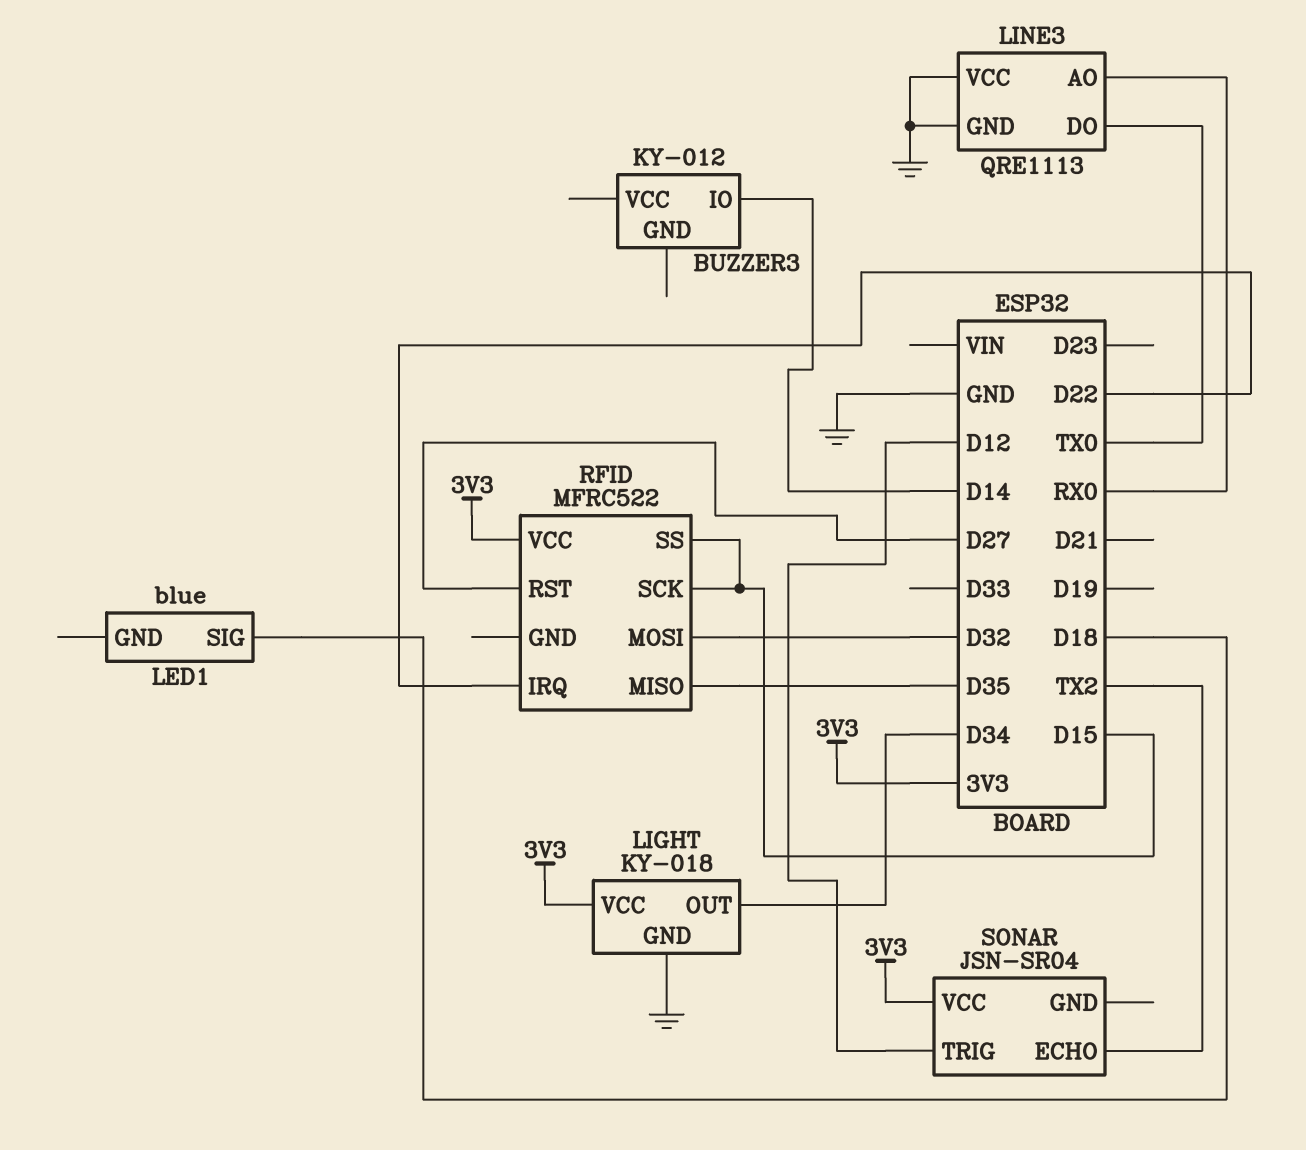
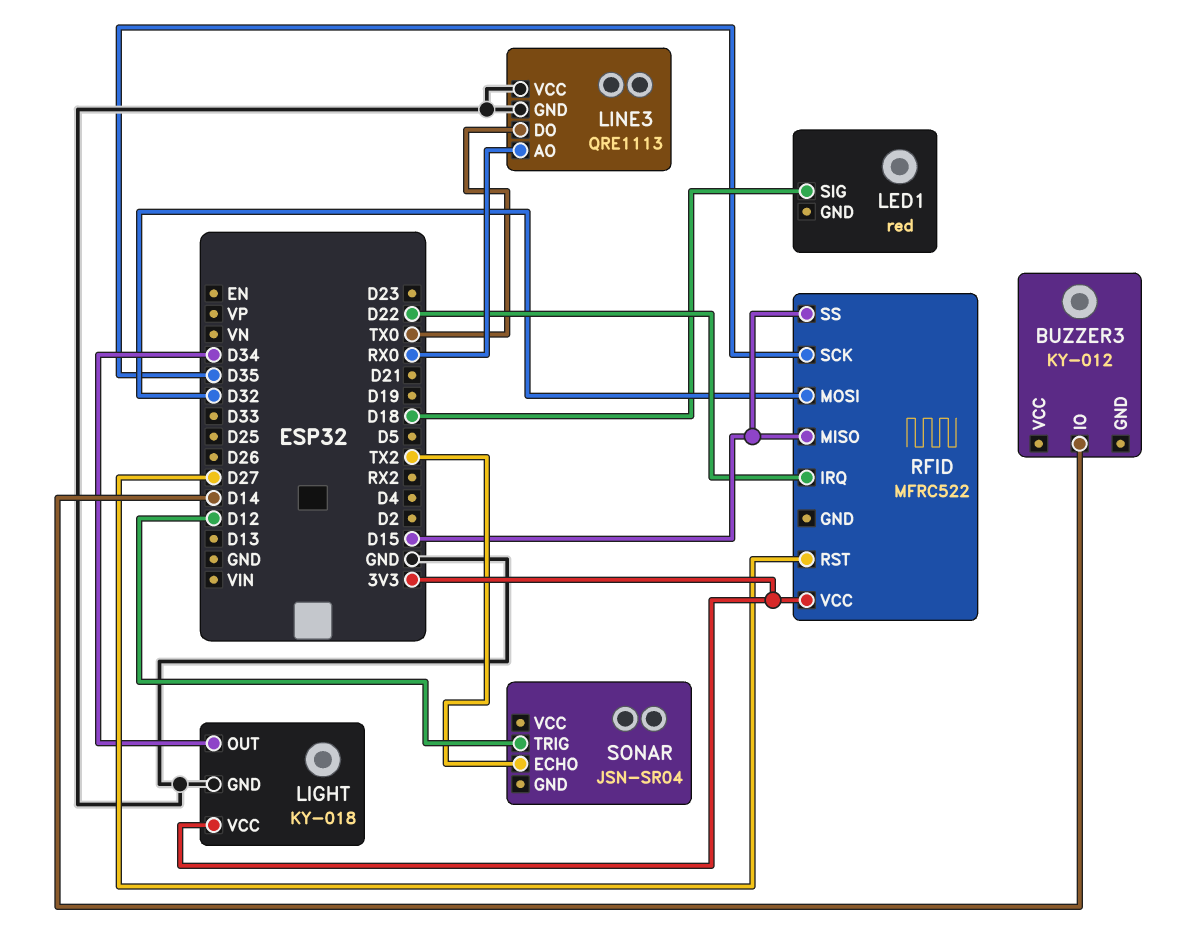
LED1: blue -> red
RFID pin MISO: D35 -> D15
RFID pin SCK: D15 -> D35
SONAR pin VCC: 3V3 -> none

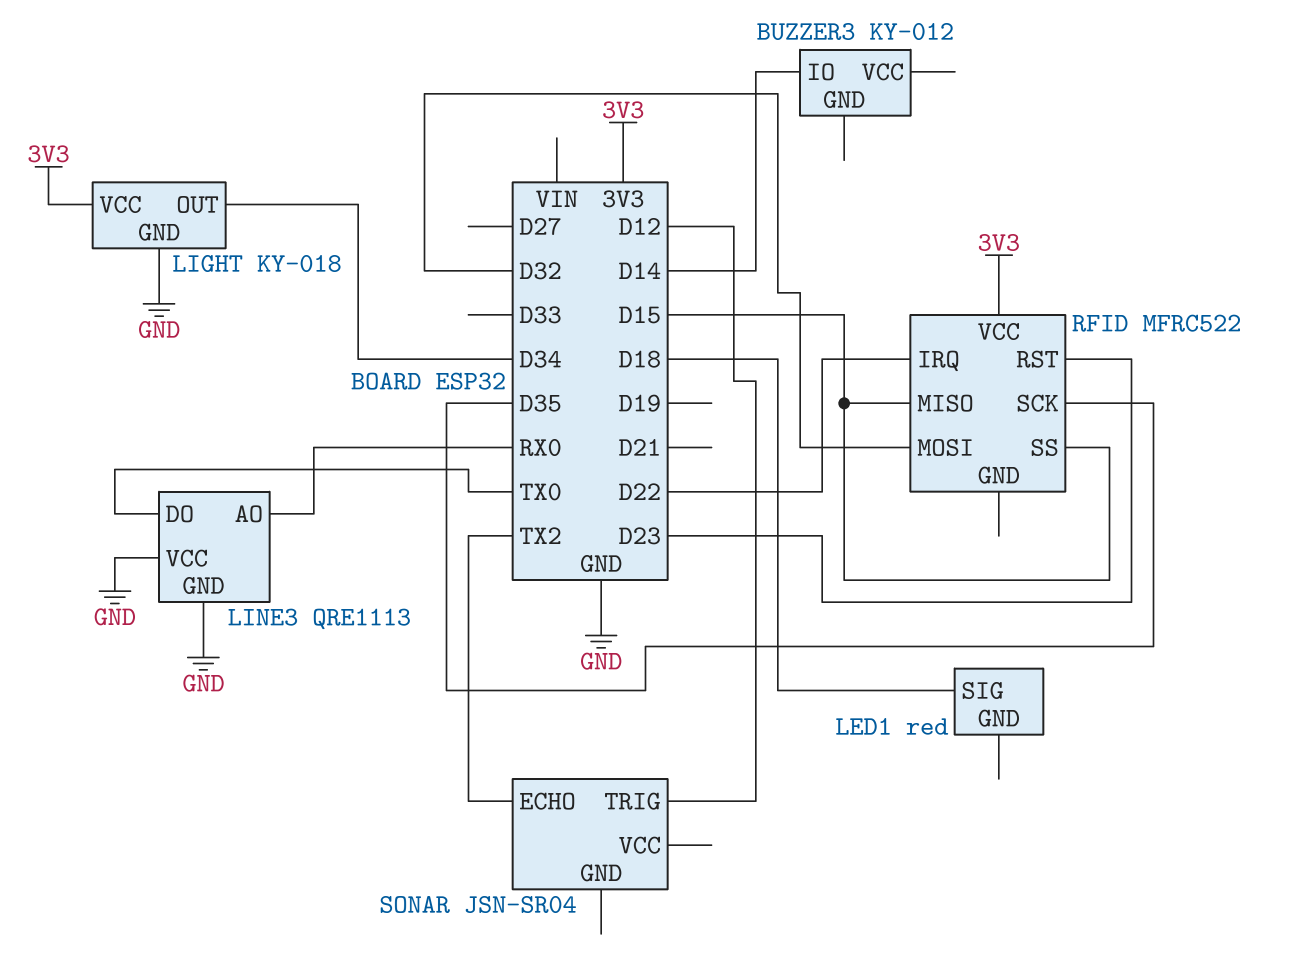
RFID pin RST: D27 -> D23

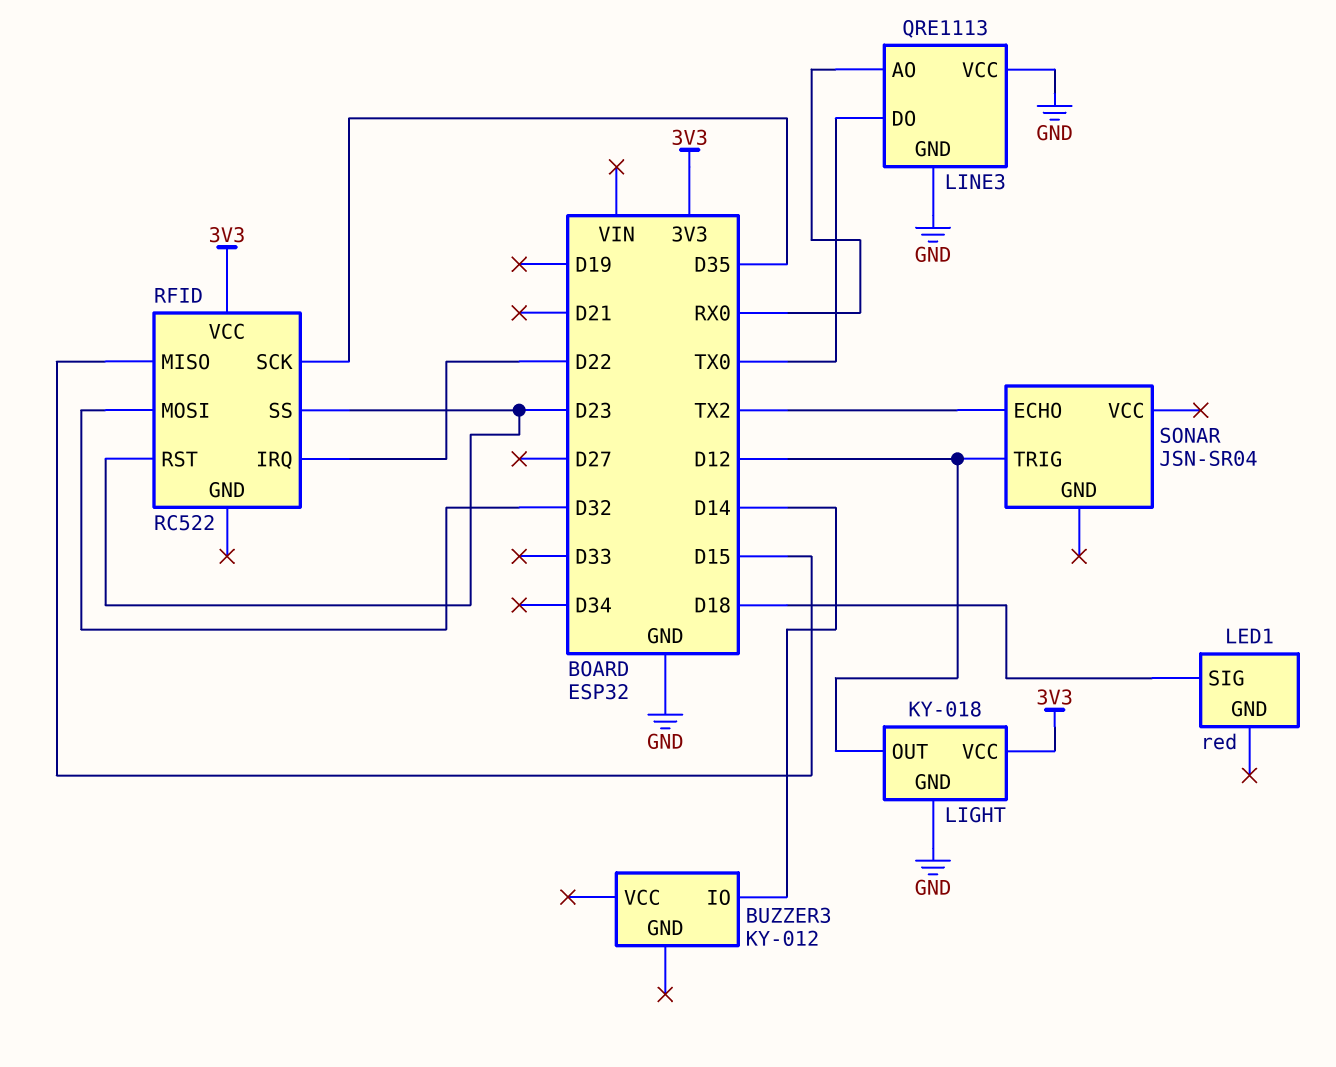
LIGHT pin OUT: D34 -> D12
RFID: MFRC522 -> RC522
RFID pin SS: D15 -> D23

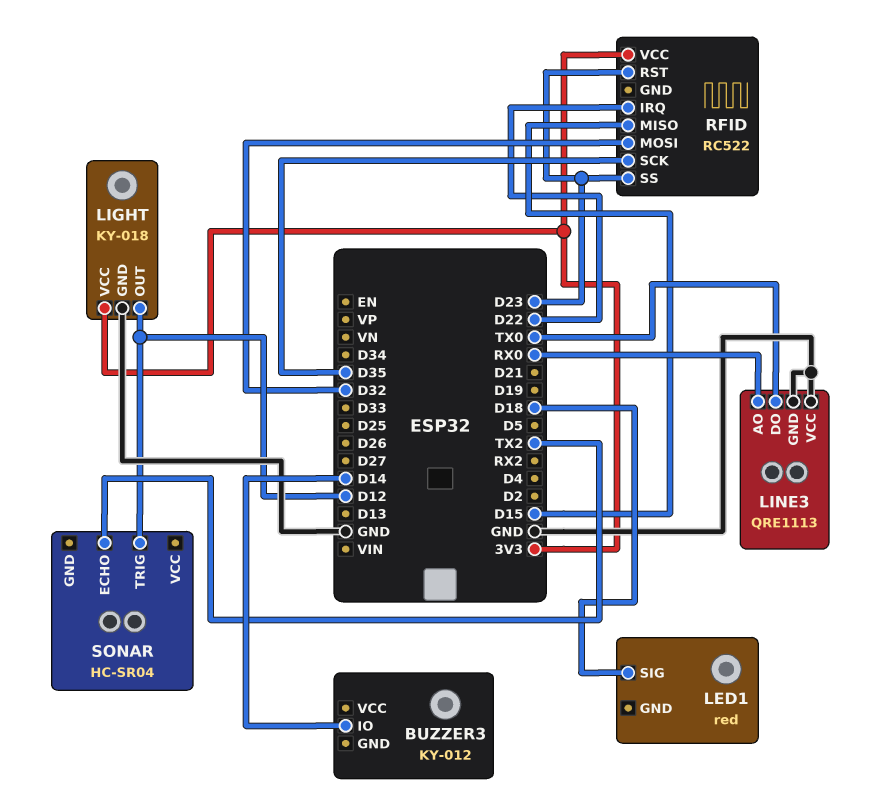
SONAR: JSN-SR04 -> HC-SR04

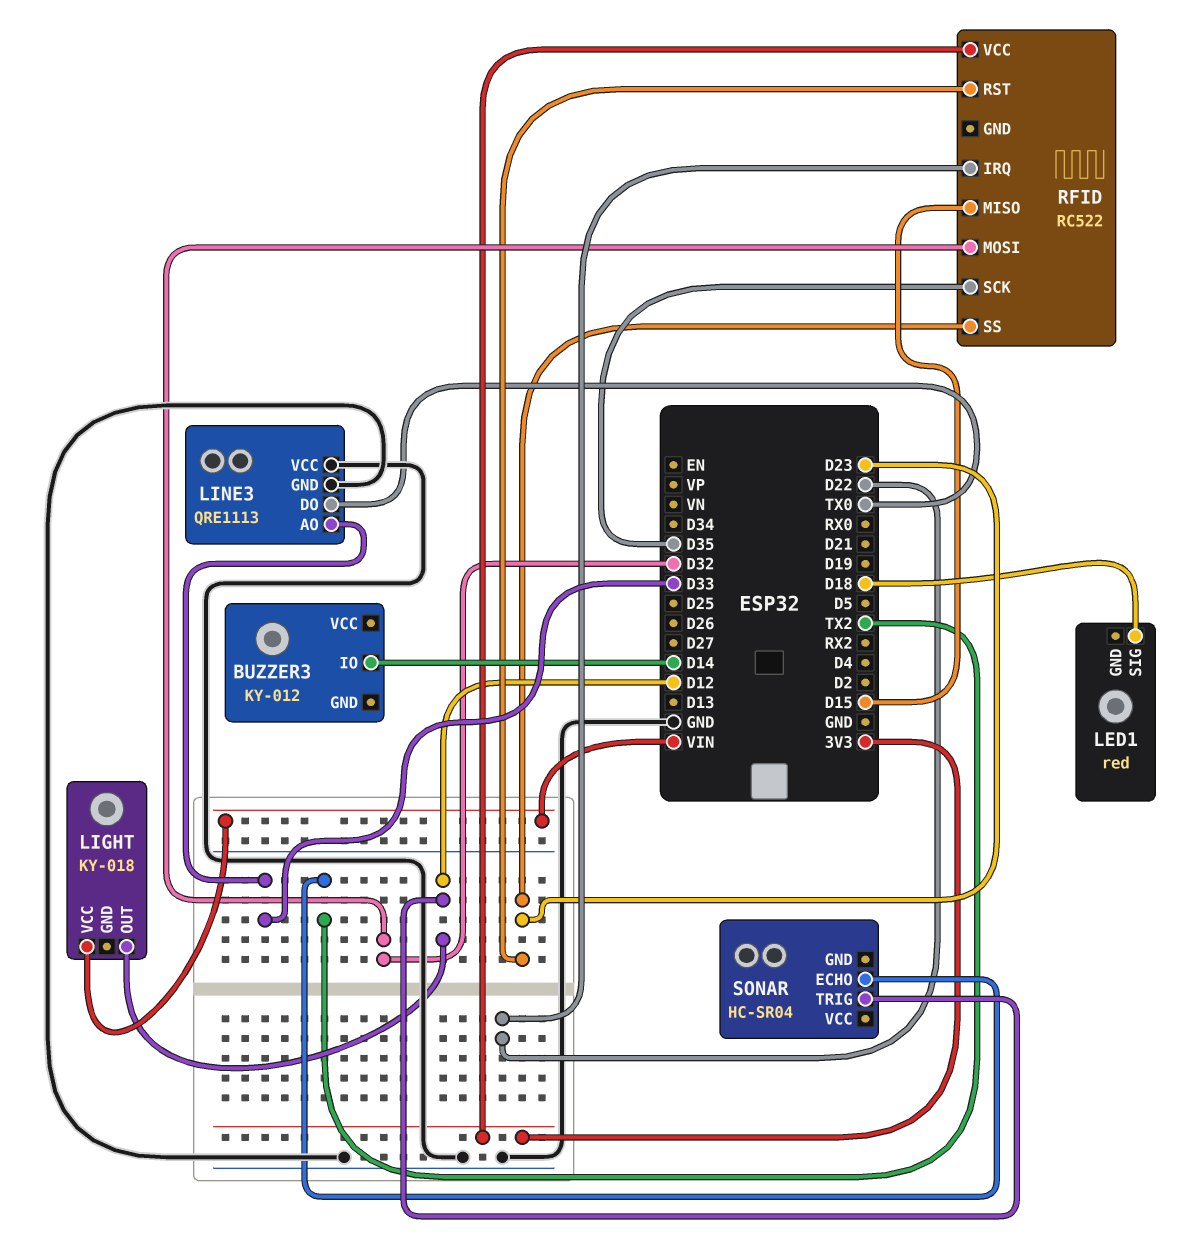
LIGHT pin GND: GND -> none
LIGHT pin VCC: 3V3 -> VIN
LINE3 pin AO: RX0 -> D33

